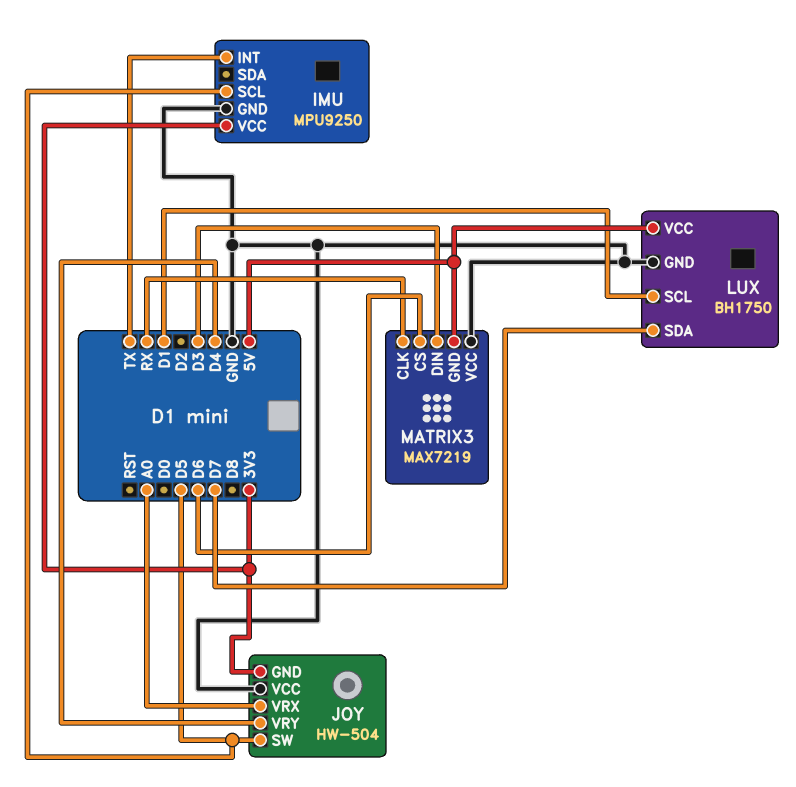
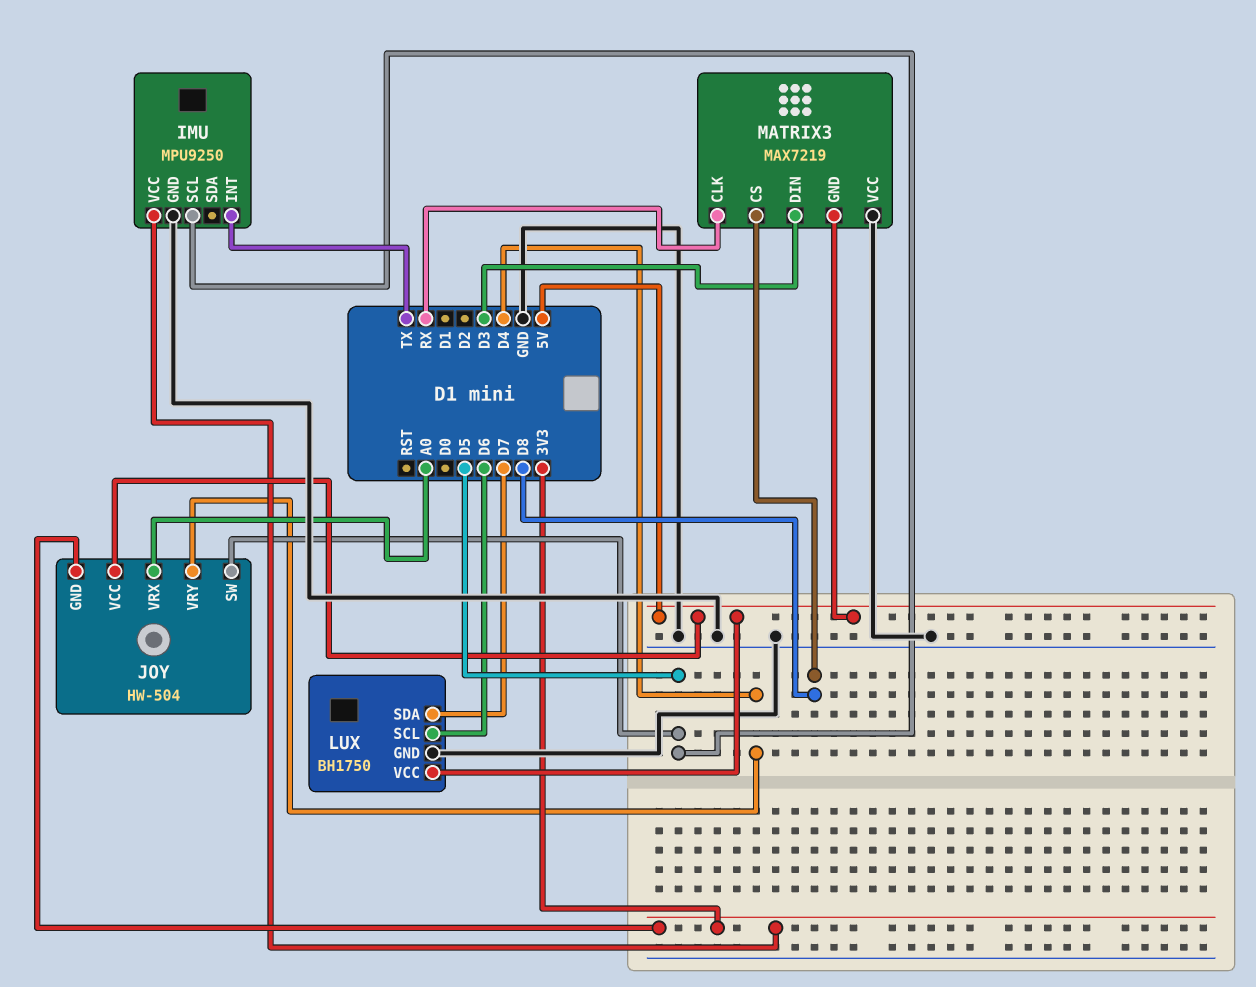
JOY pin VCC: GND -> 5V
LUX pin SCL: D1 -> D6
MATRIX3 pin CS: D6 -> D8

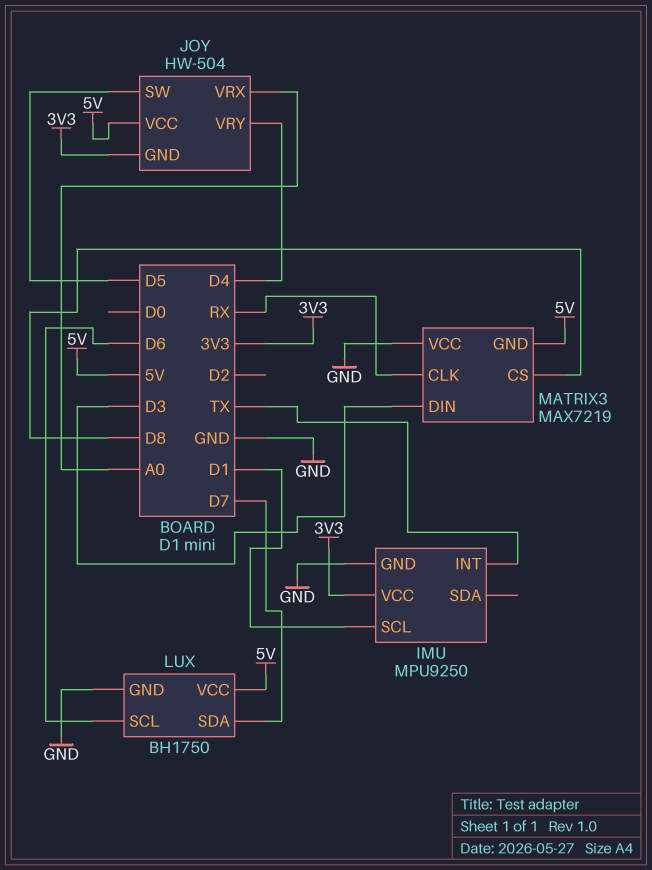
IMU pin SCL: D5 -> D1

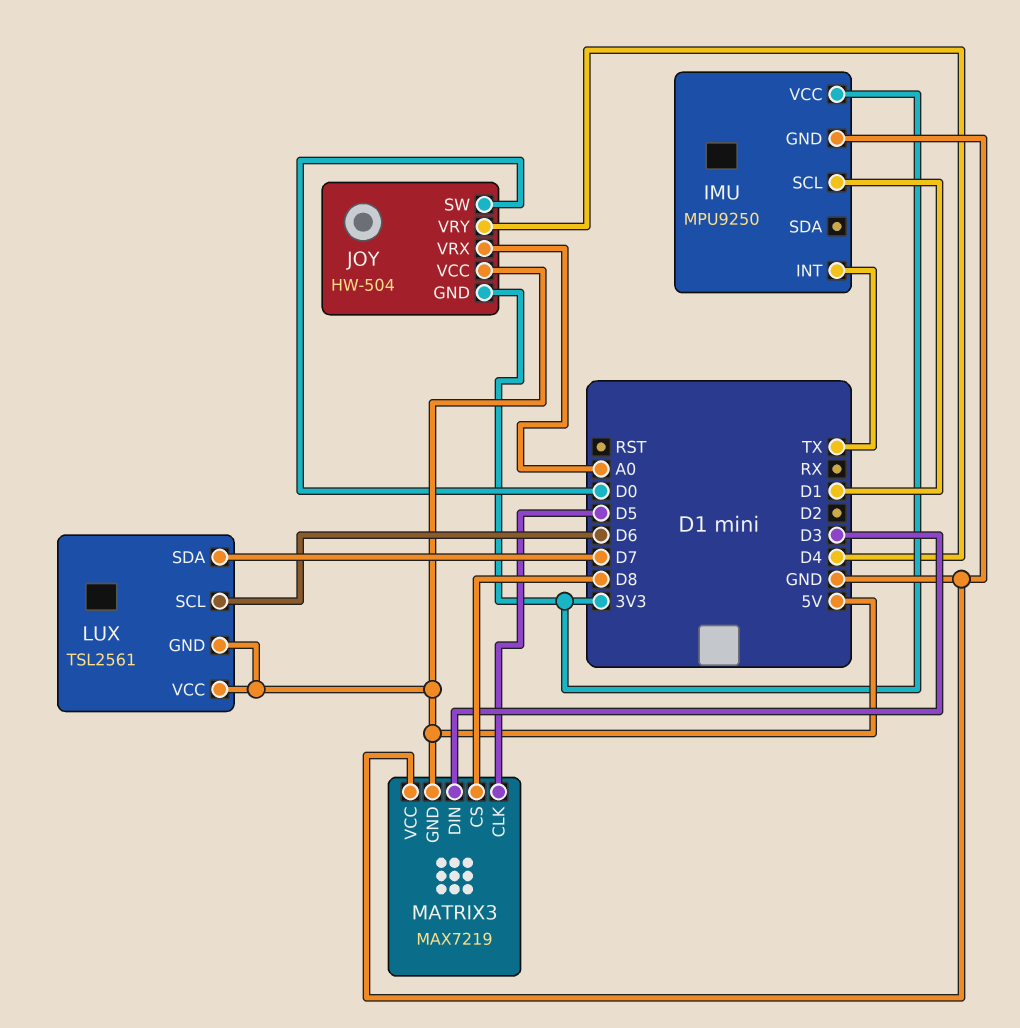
JOY pin SW: D5 -> D0
LUX: BH1750 -> TSL2561
LUX pin GND: GND -> 5V
MATRIX3 pin CLK: RX -> D5

